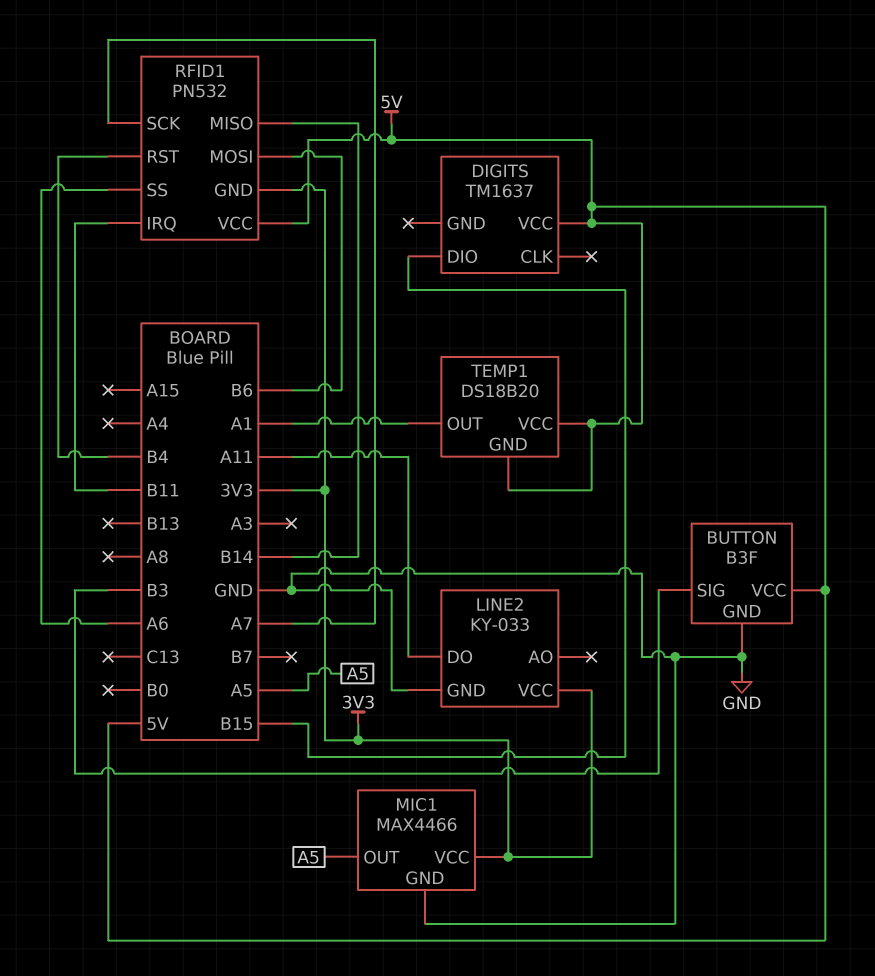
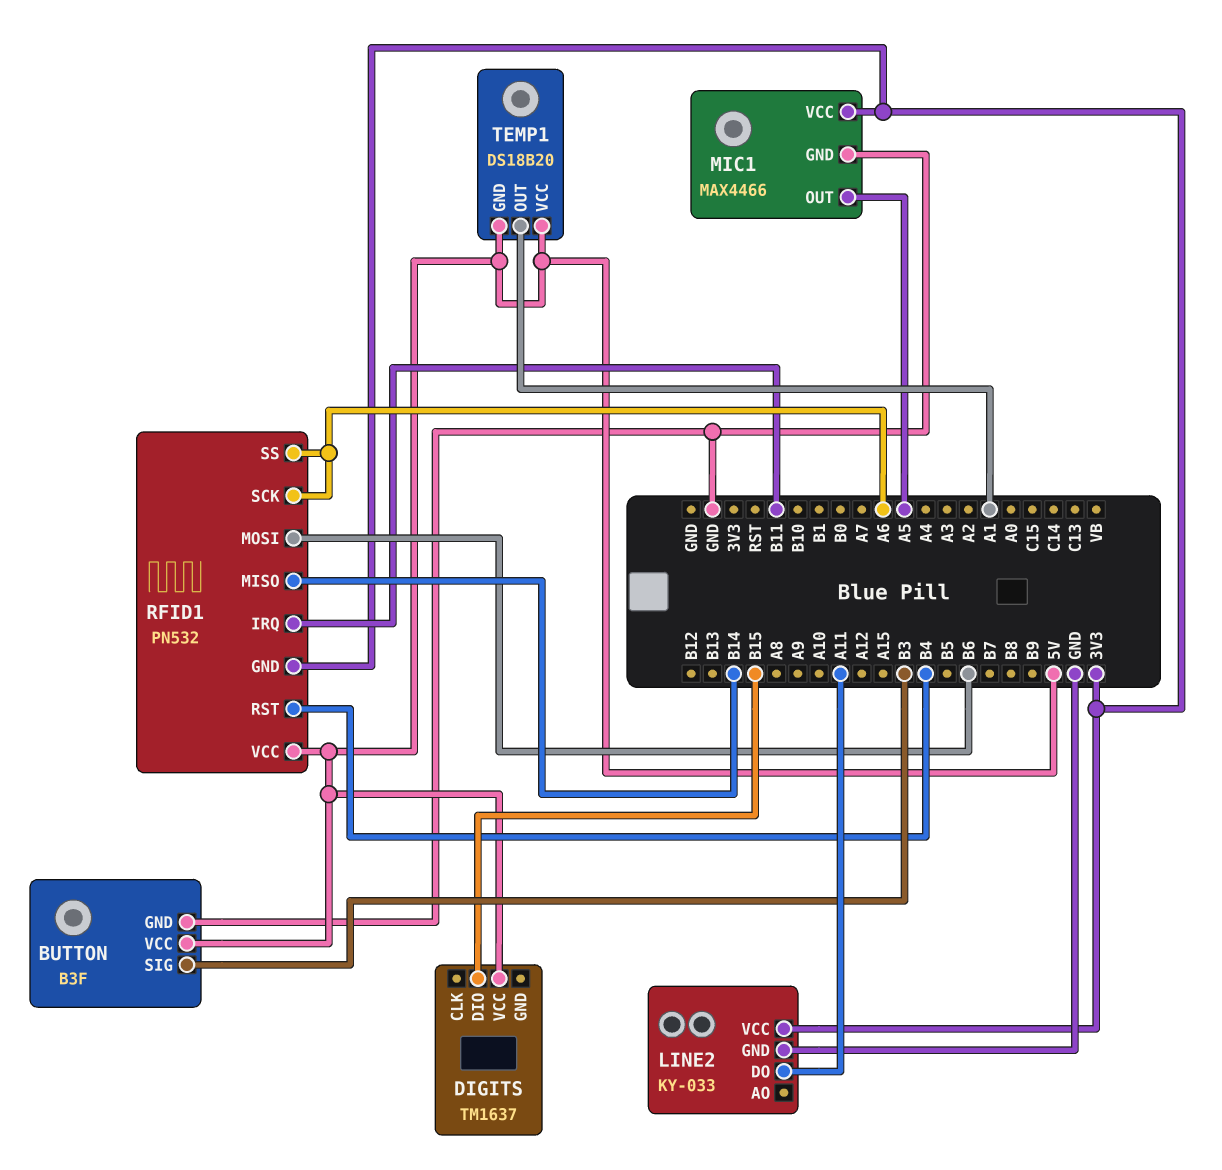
RFID1 pin SCK: A7 -> A6

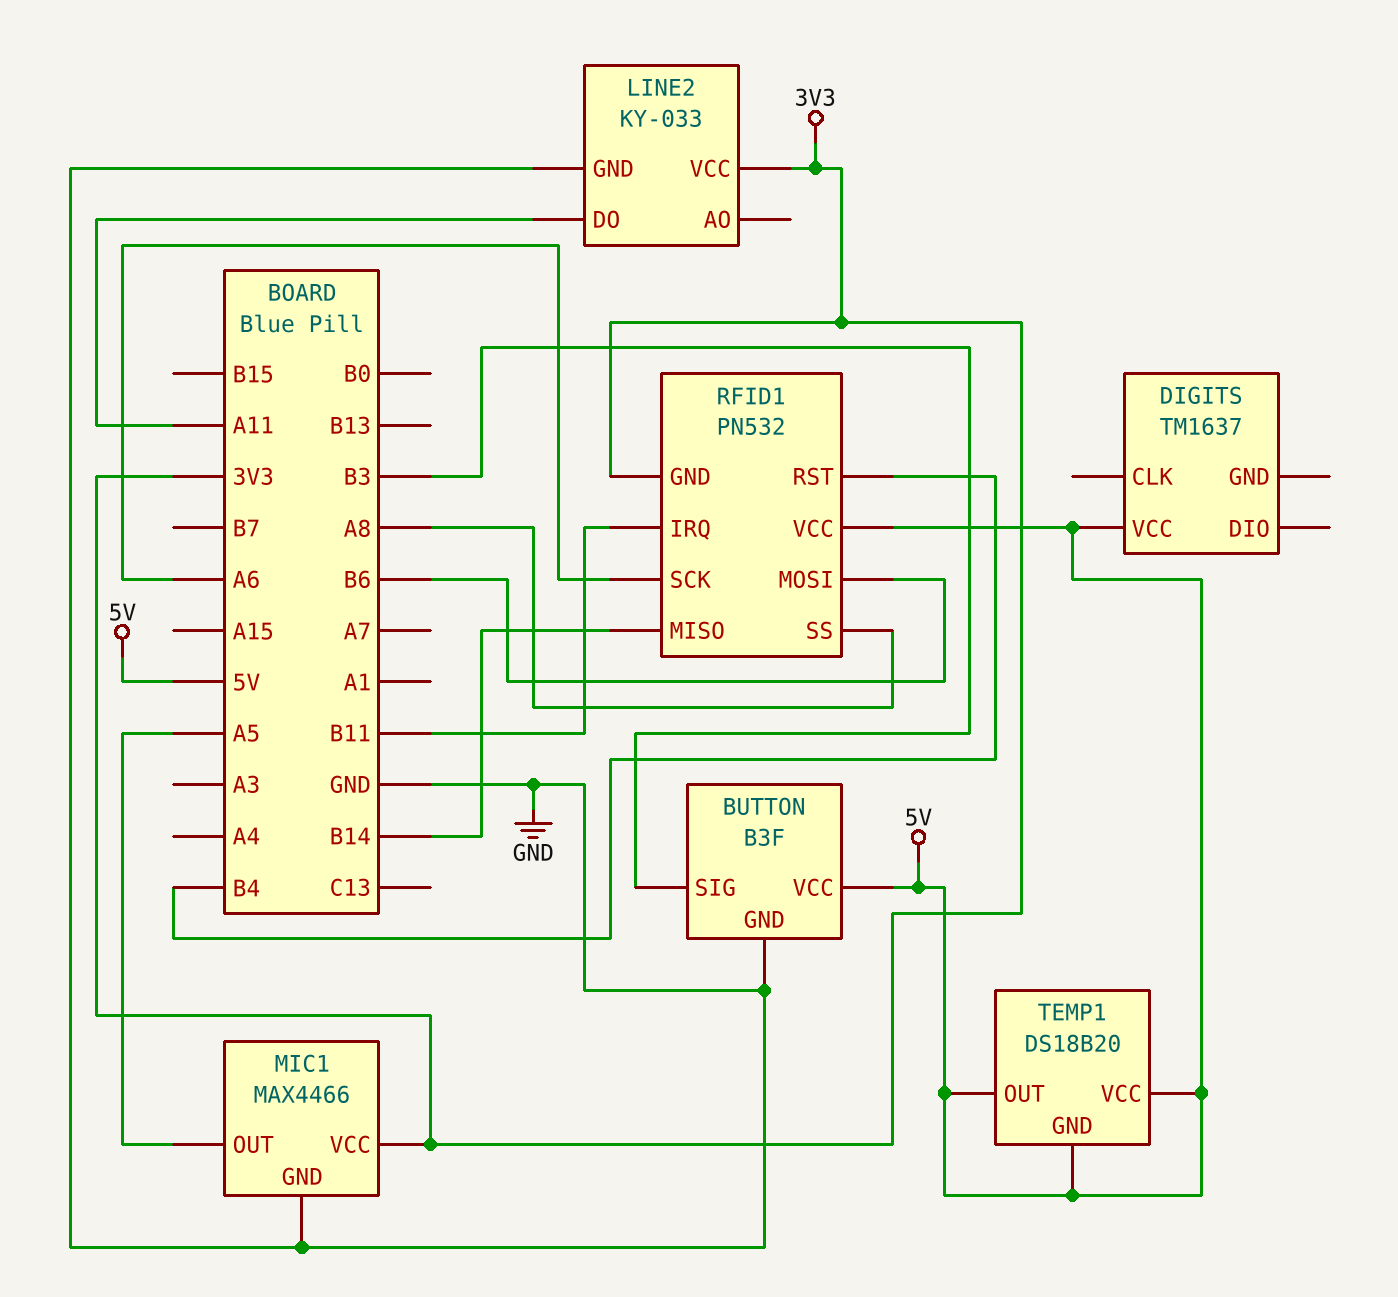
DIGITS pin DIO: B15 -> none
RFID1 pin SS: A6 -> A8
TEMP1 pin OUT: A1 -> 5V

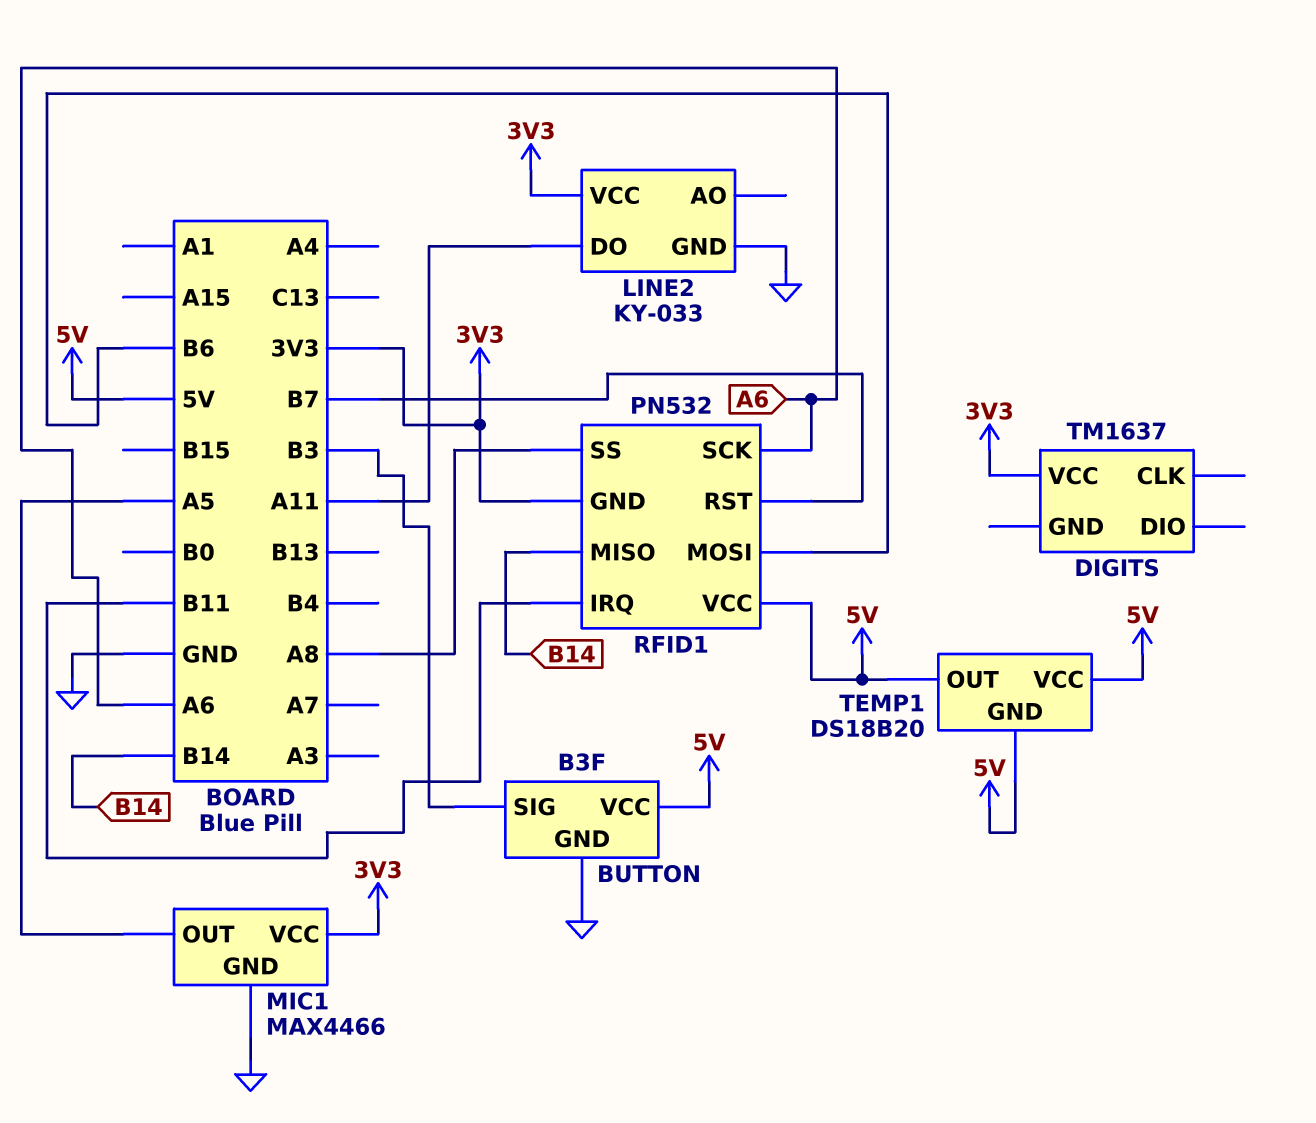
DIGITS pin VCC: 5V -> 3V3
RFID1 pin RST: B4 -> B7

